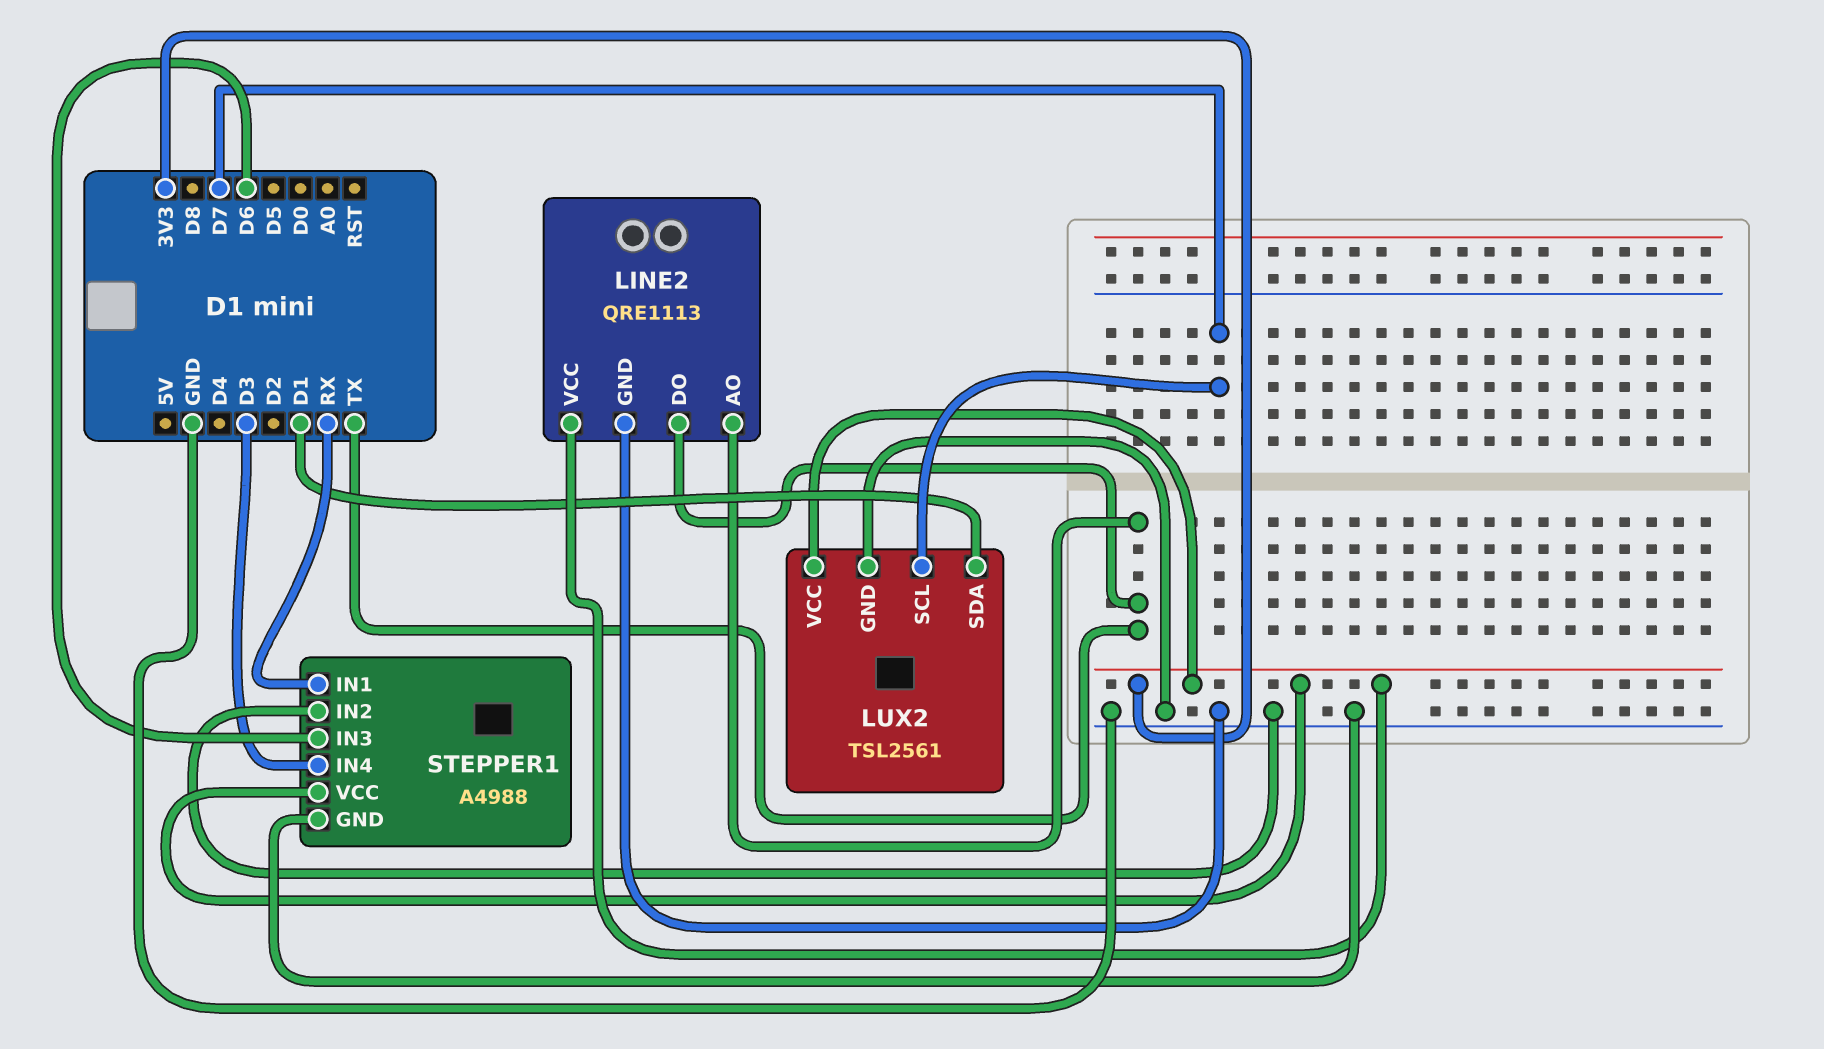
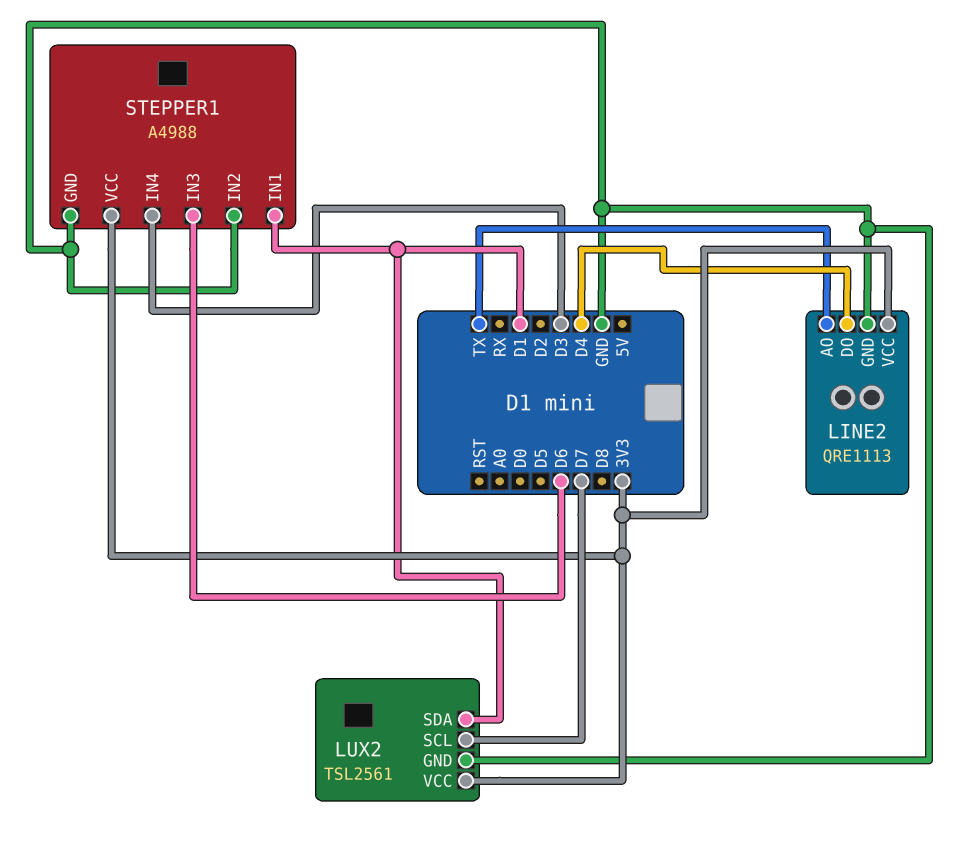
LINE2 pin DO: TX -> D4
STEPPER1 pin IN1: RX -> D1

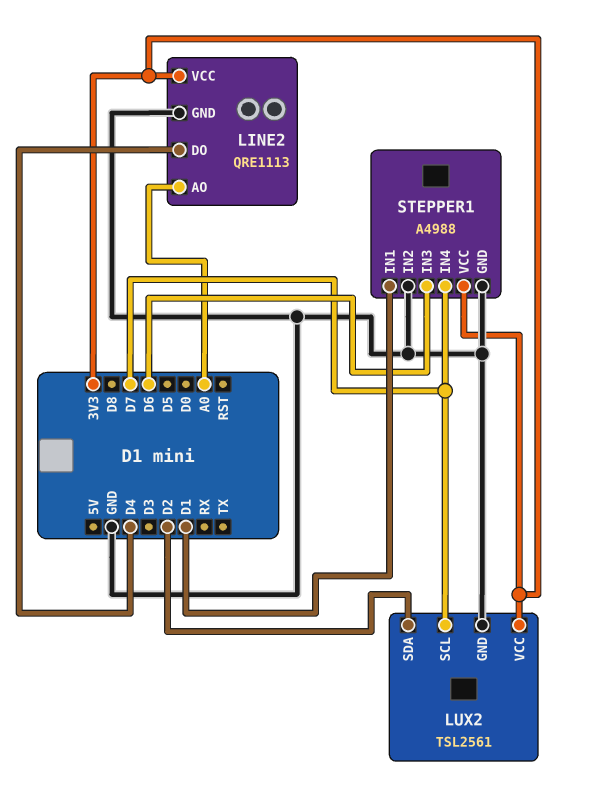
LINE2 pin AO: TX -> A0
LUX2 pin SDA: D1 -> D2
STEPPER1 pin IN4: D3 -> D7

